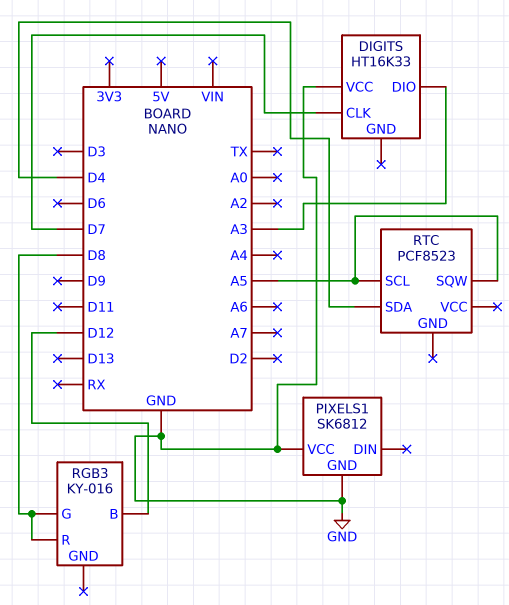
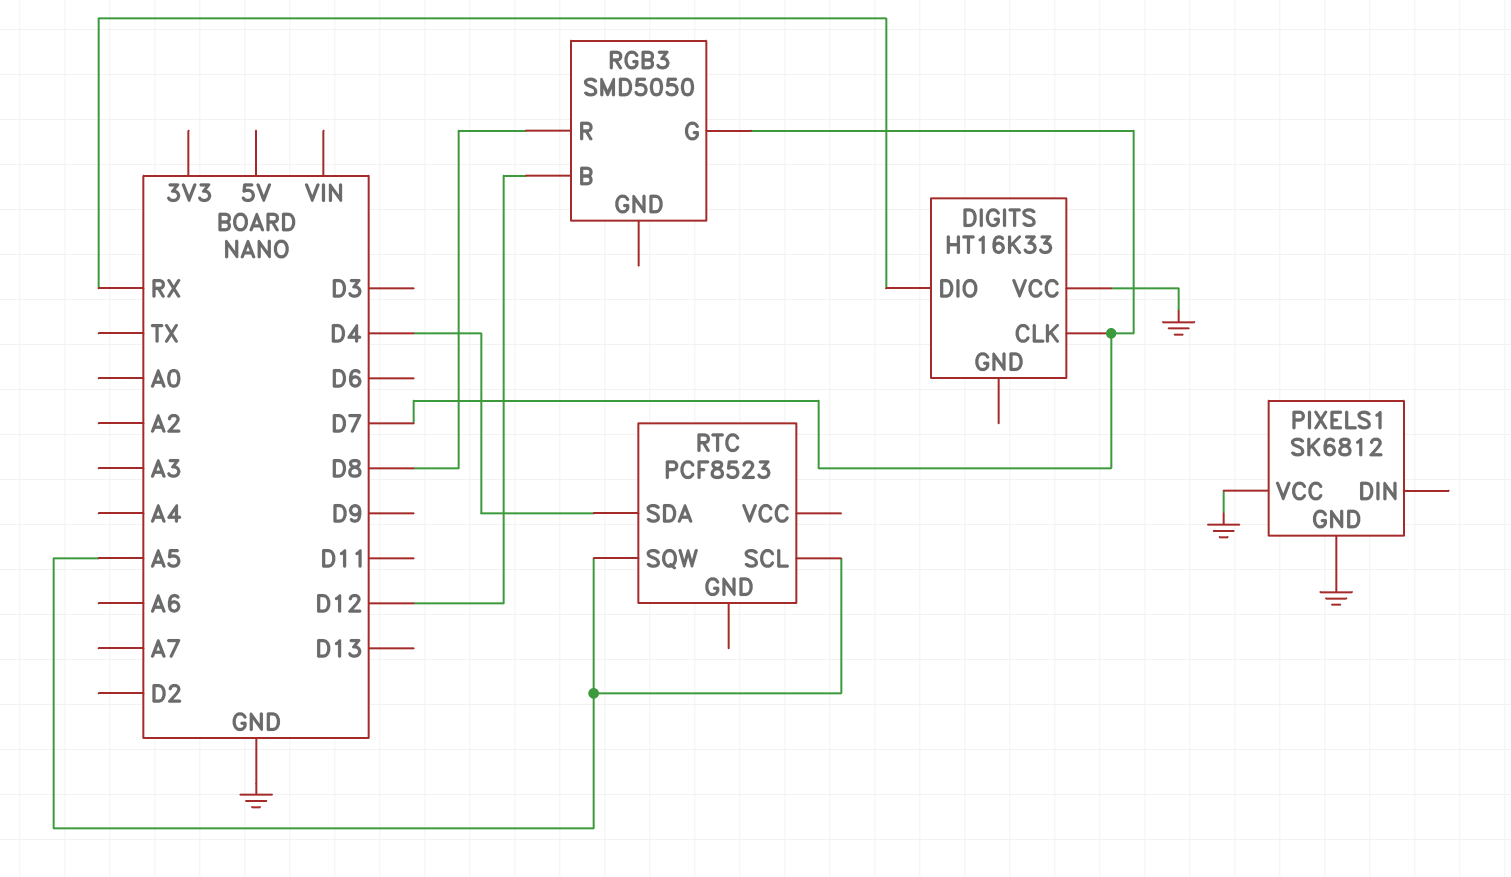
DIGITS pin DIO: A3 -> RX
RGB3: KY-016 -> SMD5050
RGB3 pin G: D8 -> D7

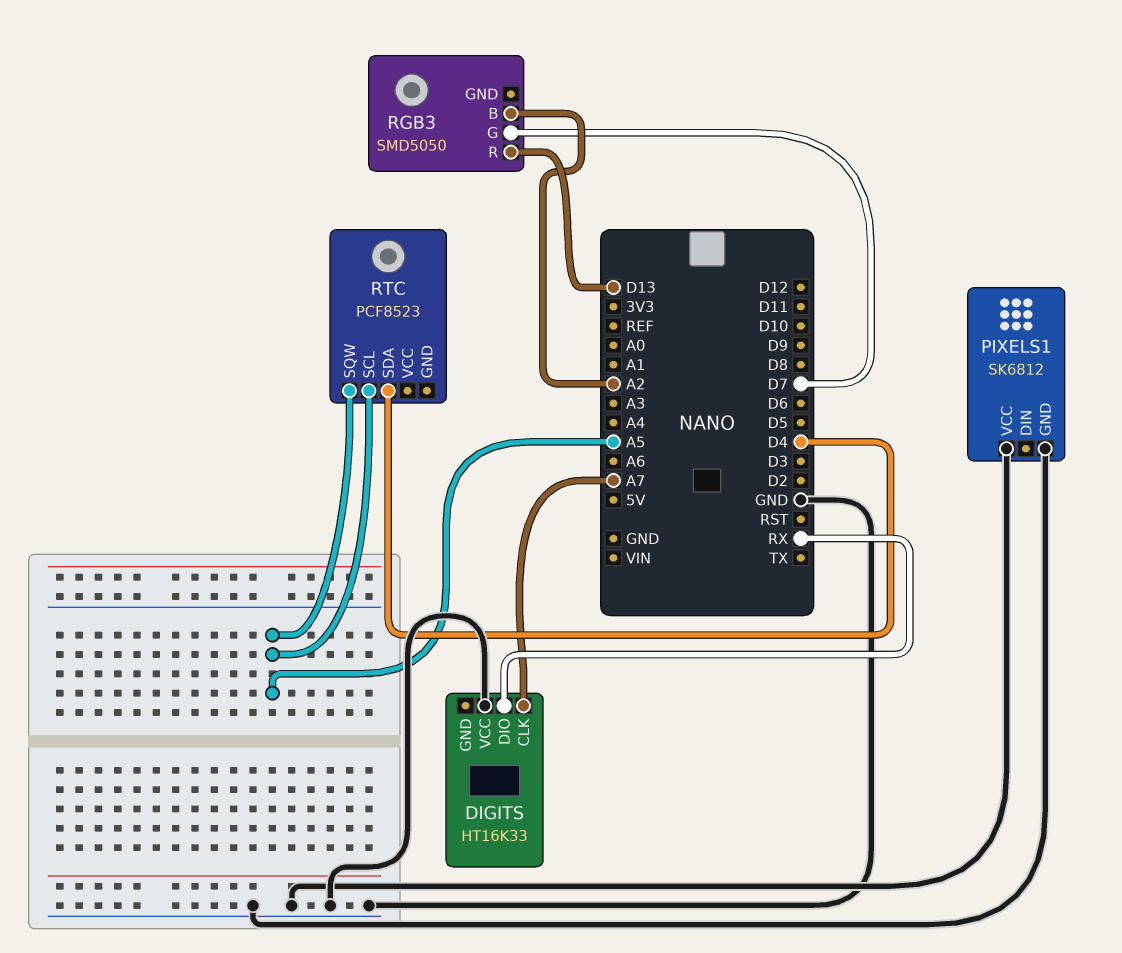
DIGITS pin CLK: D7 -> A7
RGB3 pin B: D12 -> A2
RGB3 pin R: D8 -> D13

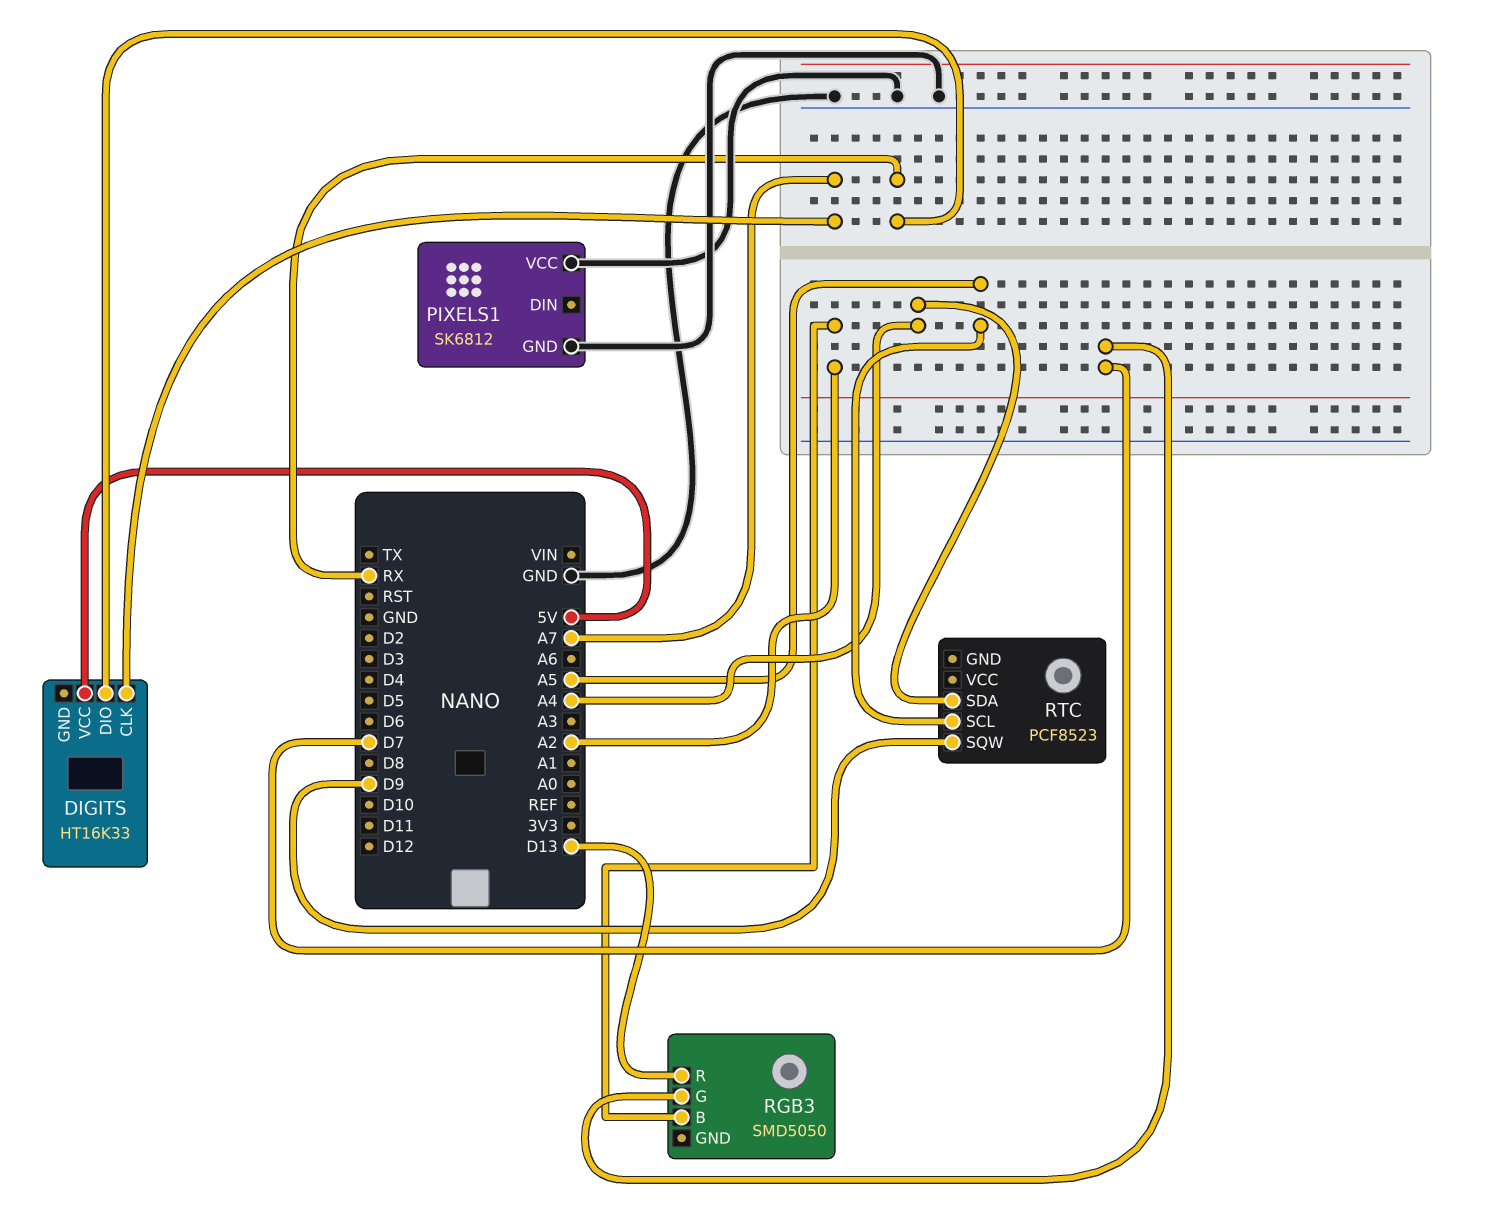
DIGITS pin VCC: GND -> 5V
RTC pin SDA: D4 -> A4
RTC pin SQW: A5 -> D9

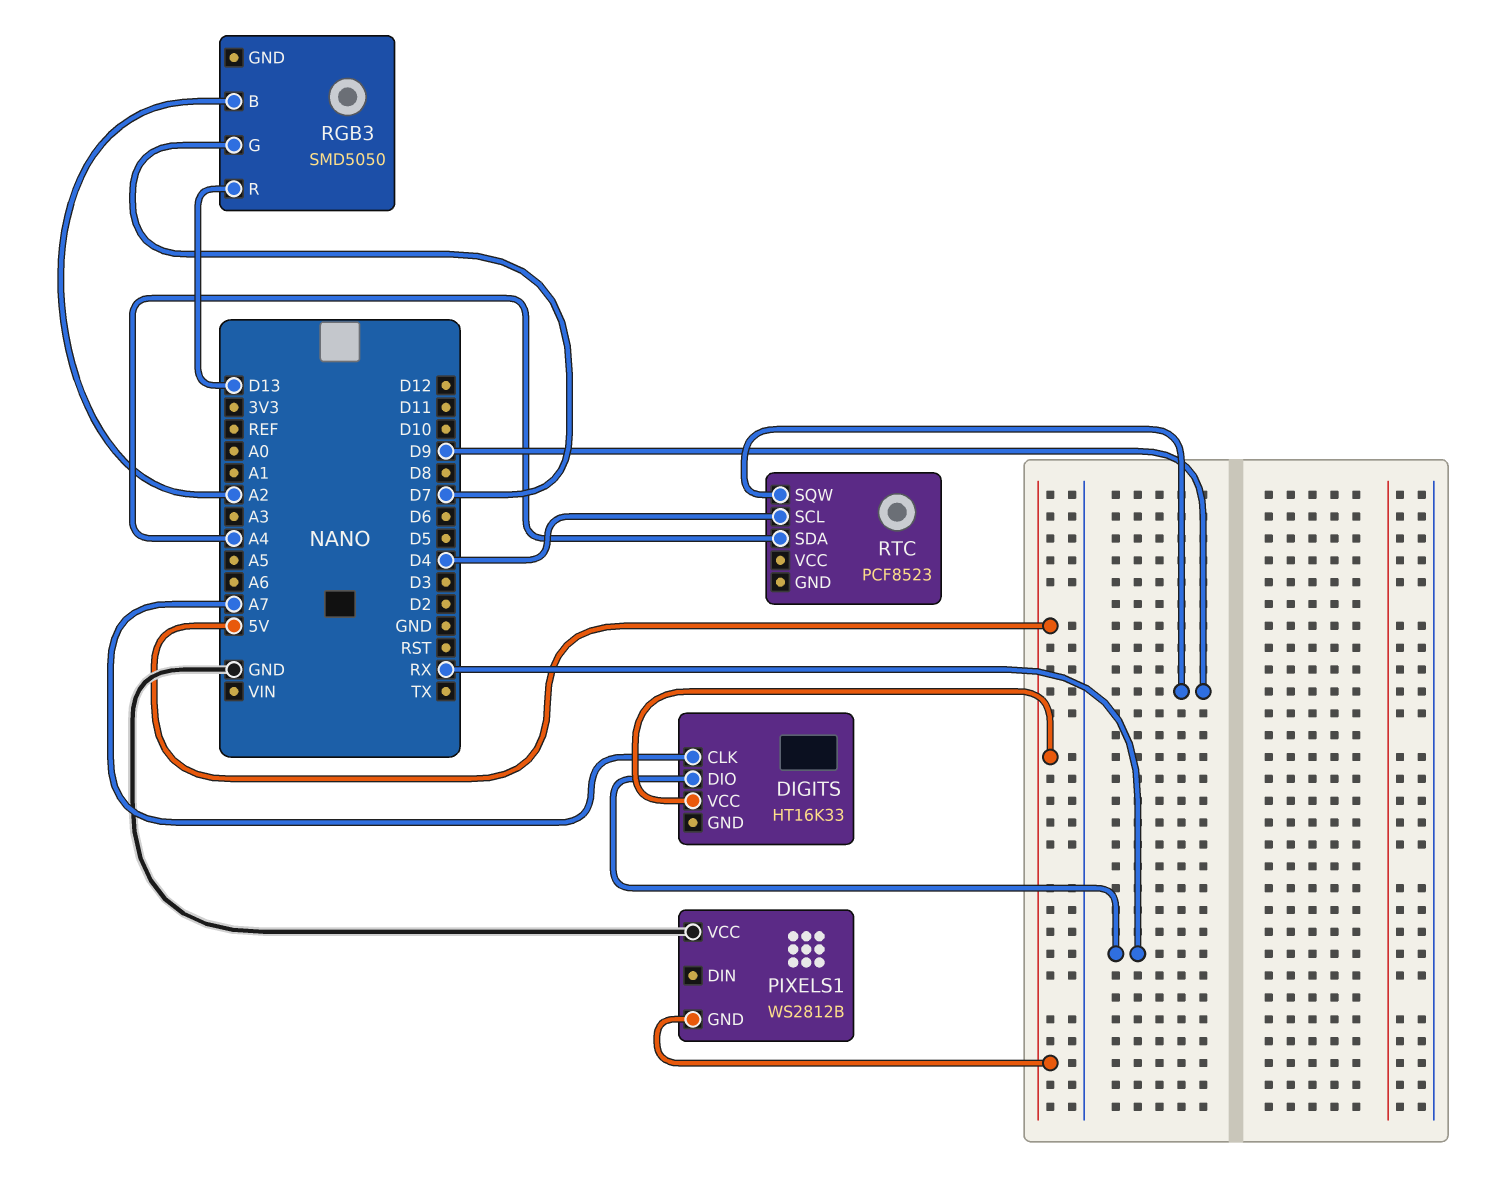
PIXELS1: SK6812 -> WS2812B
PIXELS1 pin GND: GND -> 5V
RTC pin SCL: A5 -> D4

